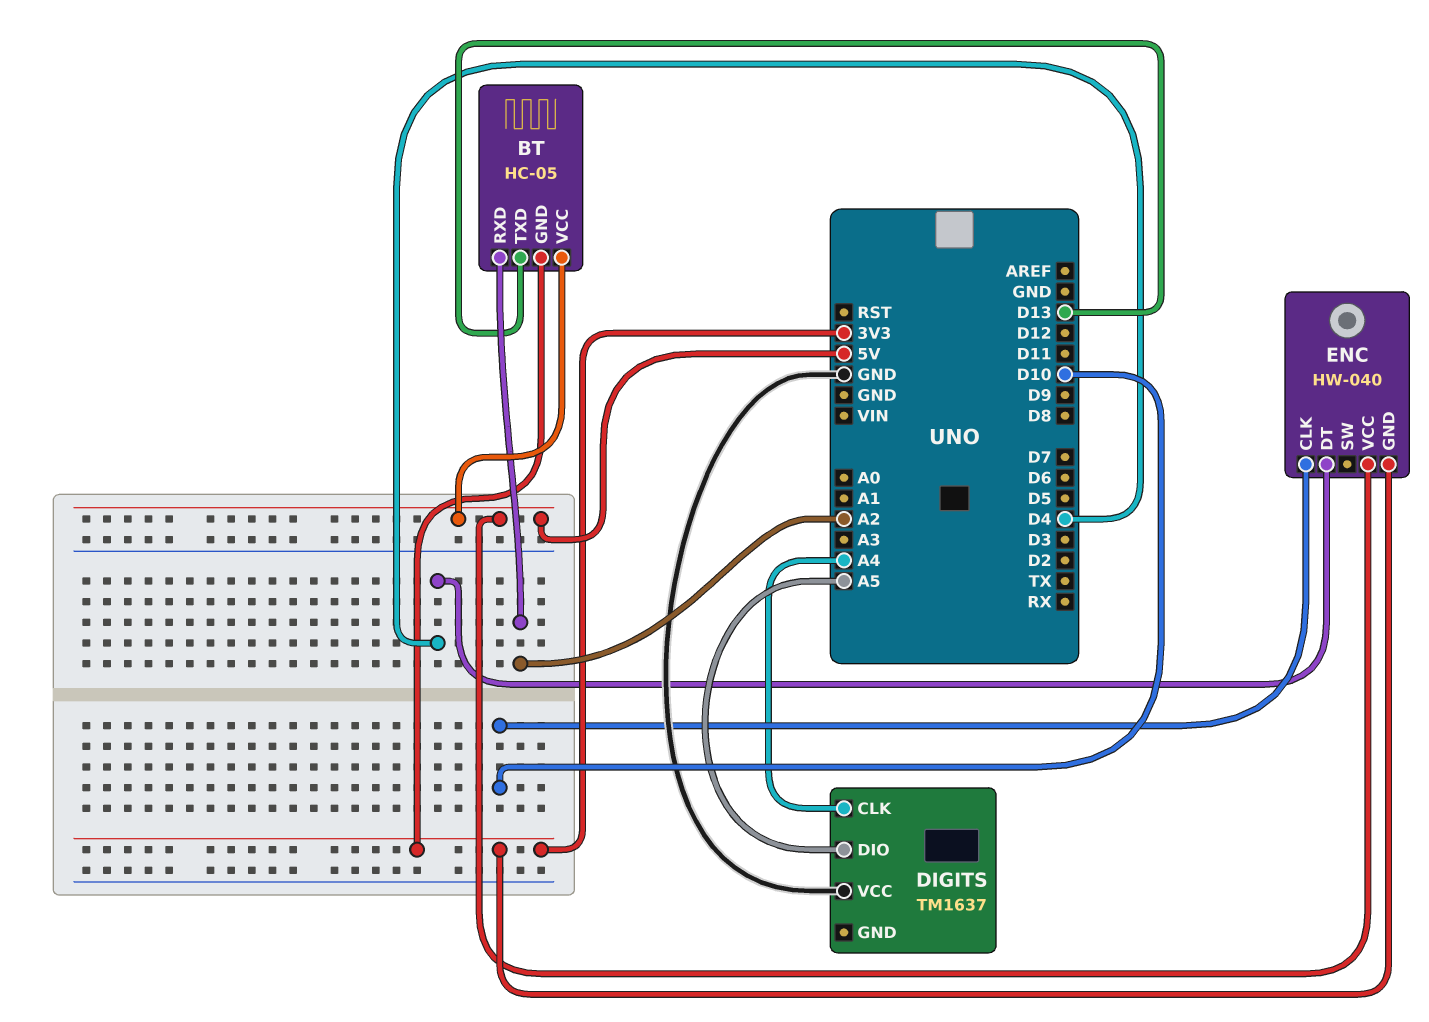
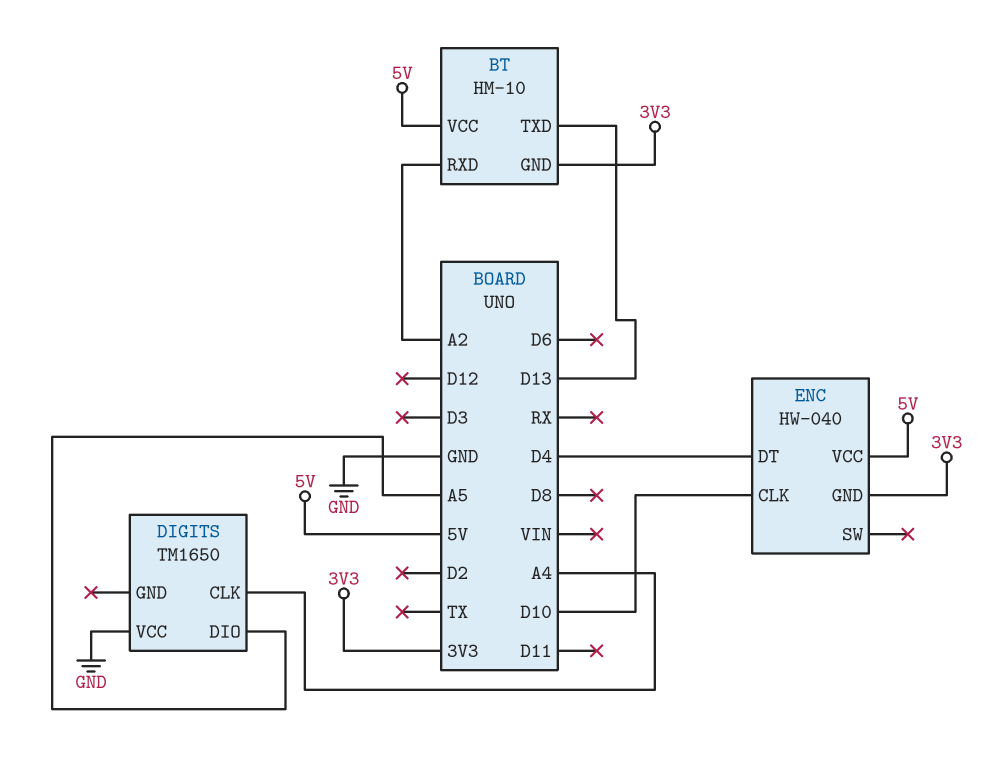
BT: HC-05 -> HM-10
DIGITS: TM1637 -> TM1650

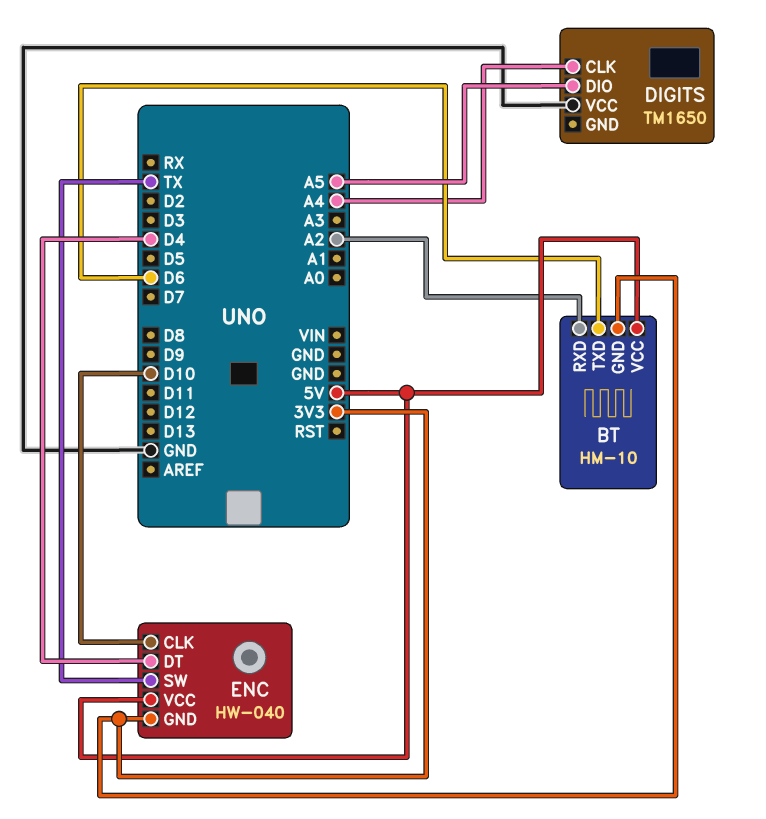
BT pin TXD: D13 -> D6
ENC pin SW: none -> TX

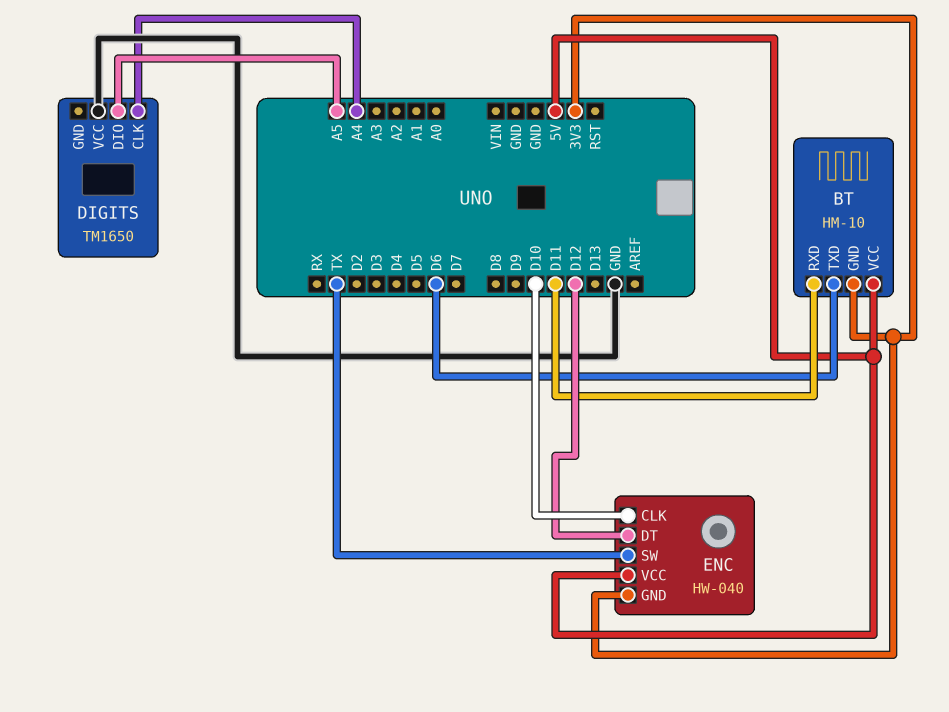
BT pin RXD: A2 -> D11
ENC pin DT: D4 -> D12

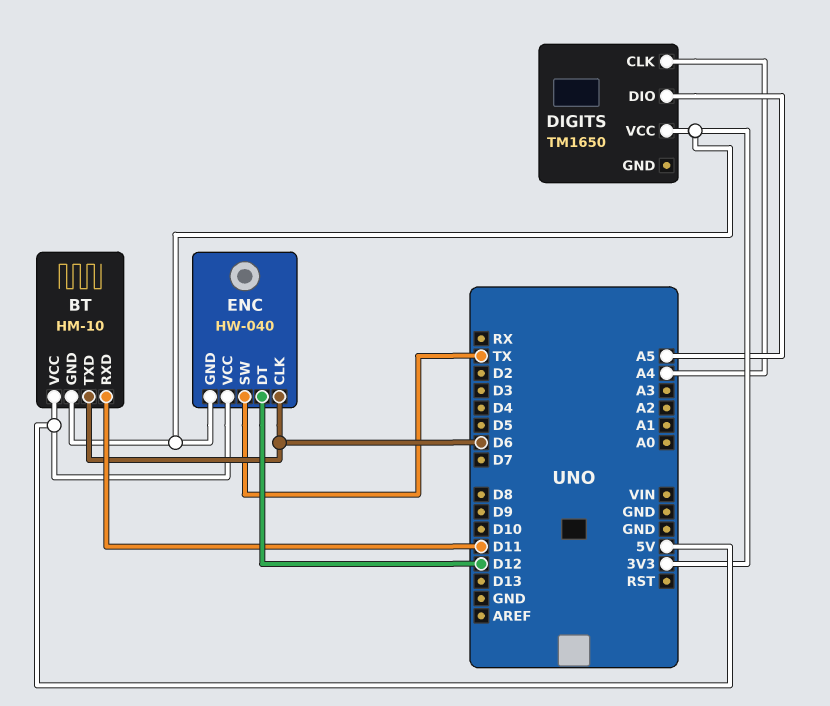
DIGITS pin VCC: GND -> 3V3
ENC pin CLK: D10 -> D6

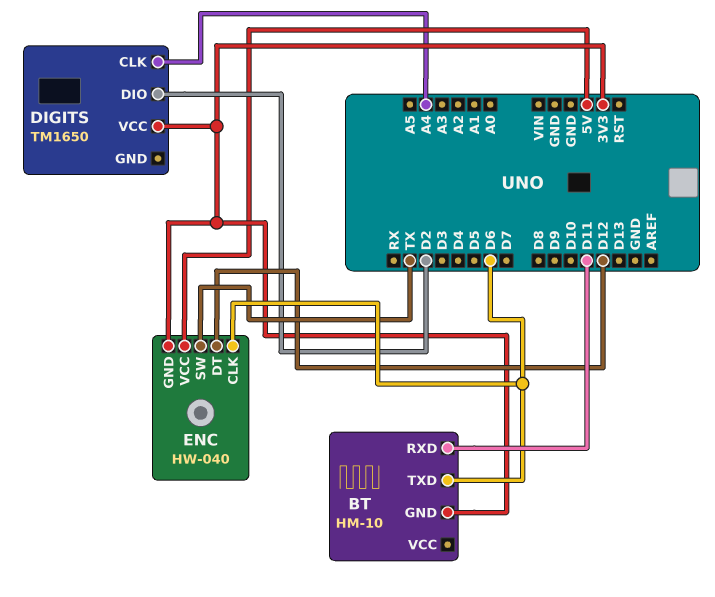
BT pin VCC: 5V -> none
DIGITS pin DIO: A5 -> D2

